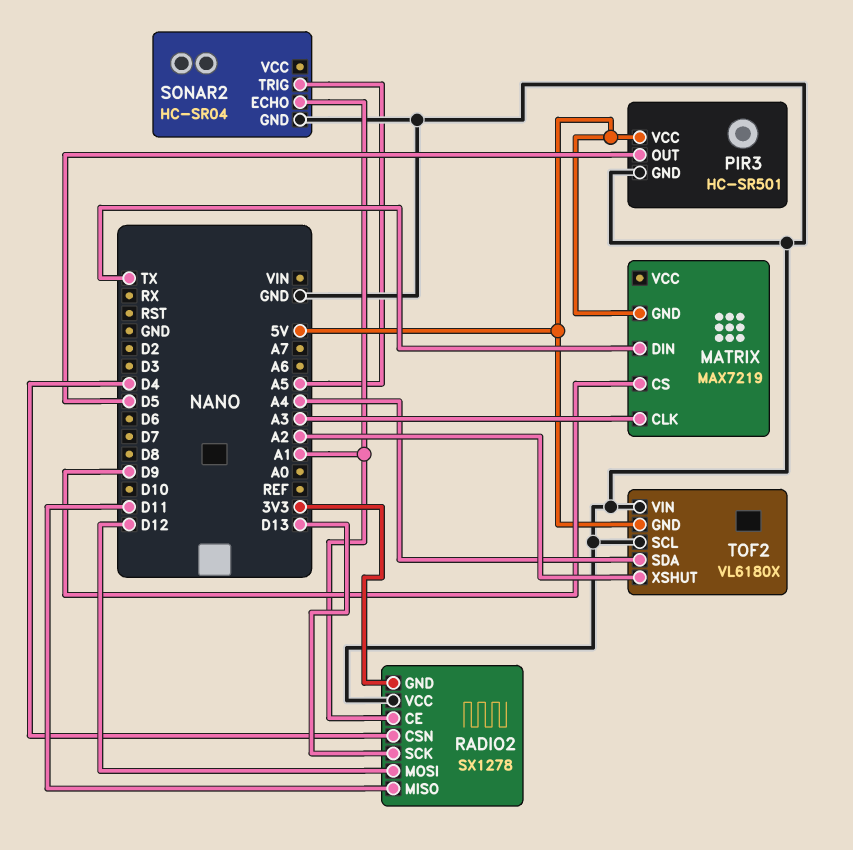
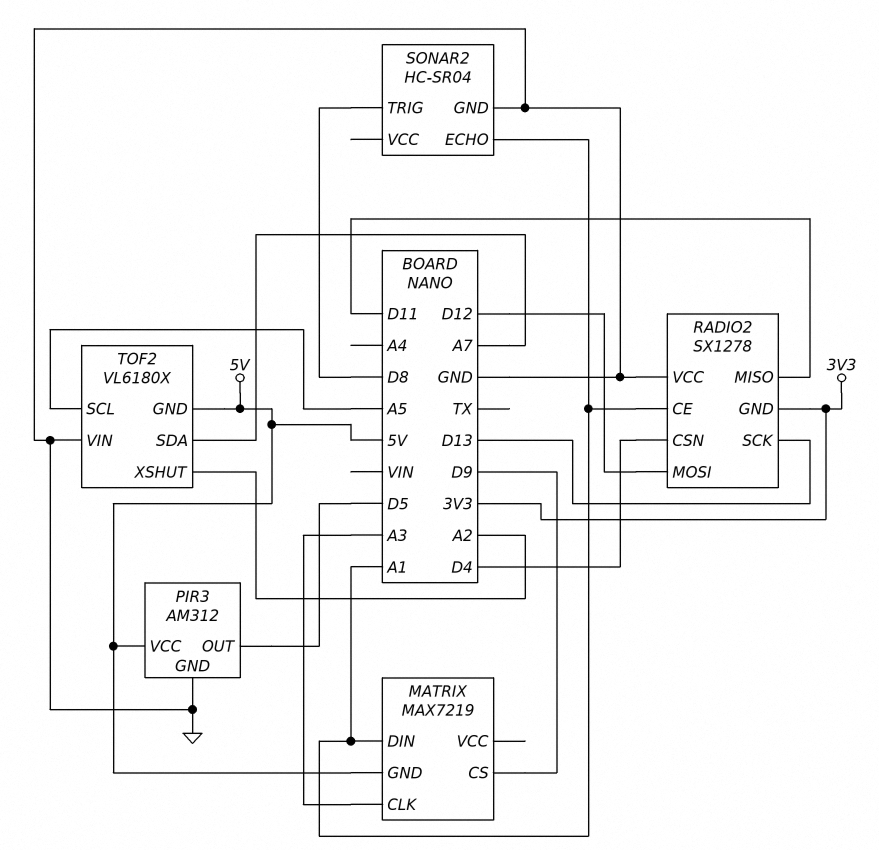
MATRIX pin DIN: TX -> A1
PIR3: HC-SR501 -> AM312
SONAR2 pin TRIG: A5 -> D8
TOF2 pin SCL: GND -> A5
TOF2 pin SDA: A4 -> A7

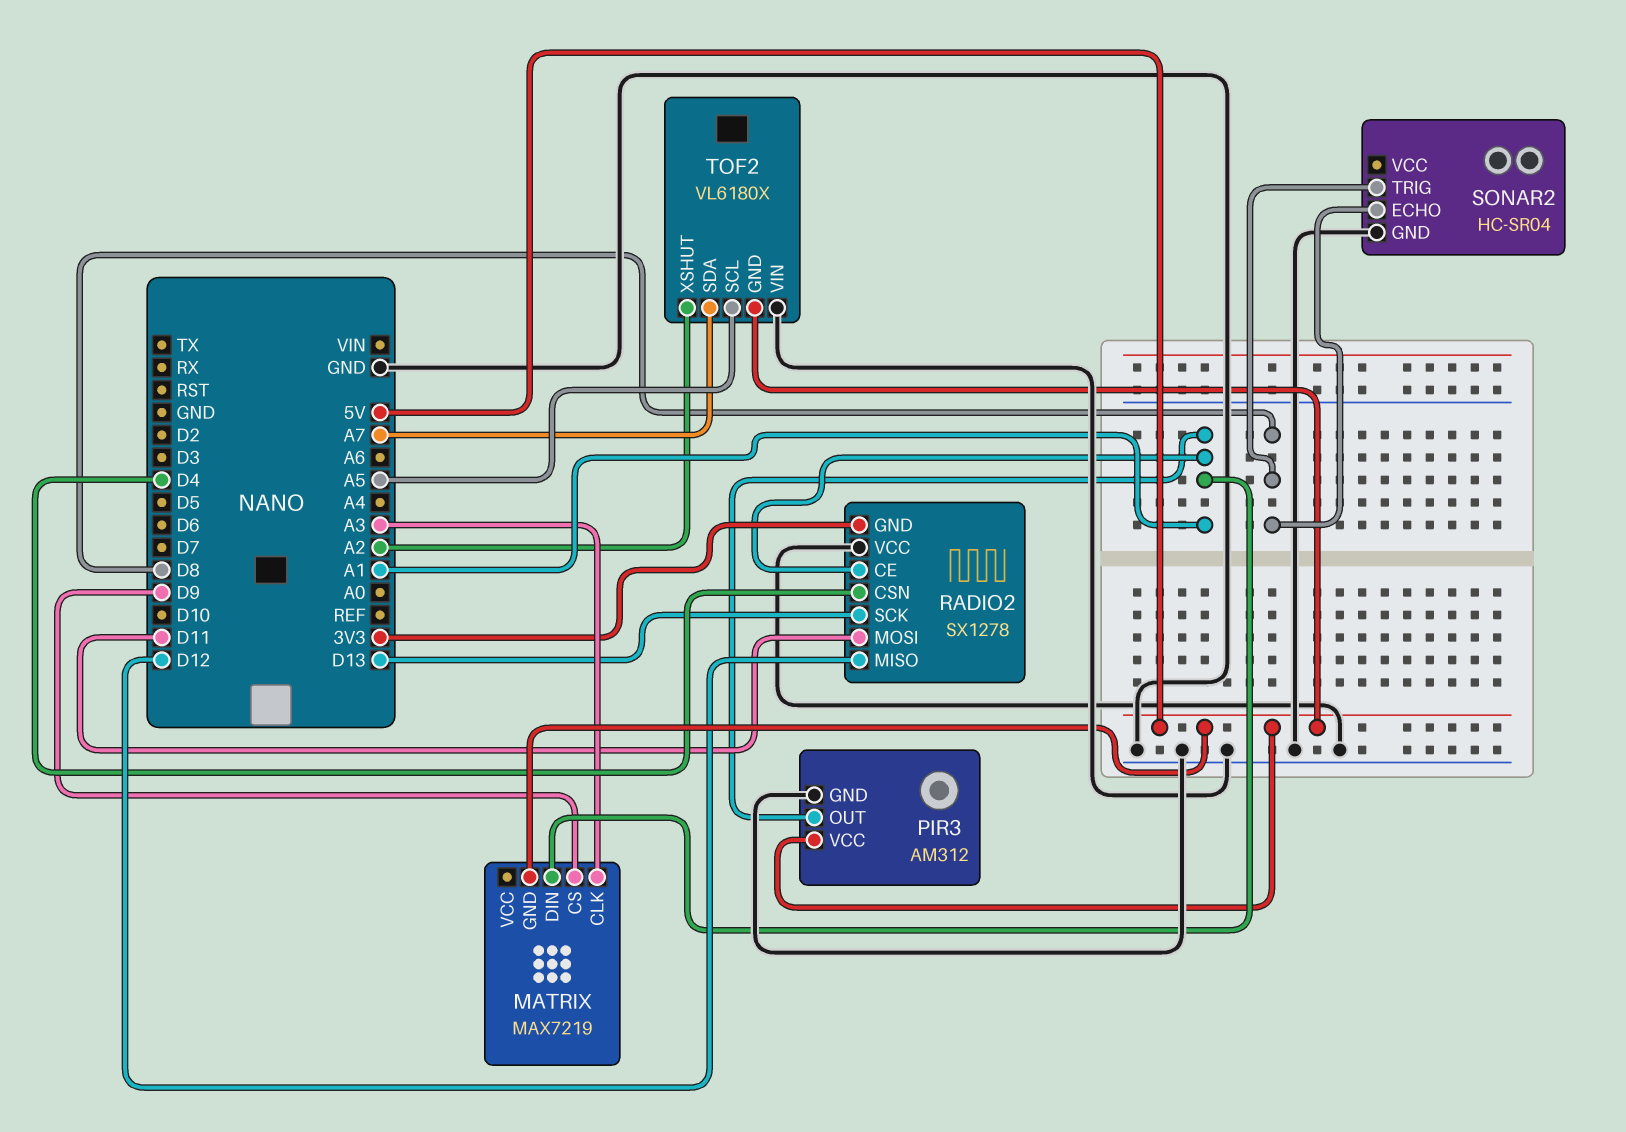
PIR3 pin OUT: D5 -> A1
RADIO2 pin MISO: D11 -> D12
RADIO2 pin MOSI: D12 -> D11
SONAR2 pin ECHO: A1 -> D8

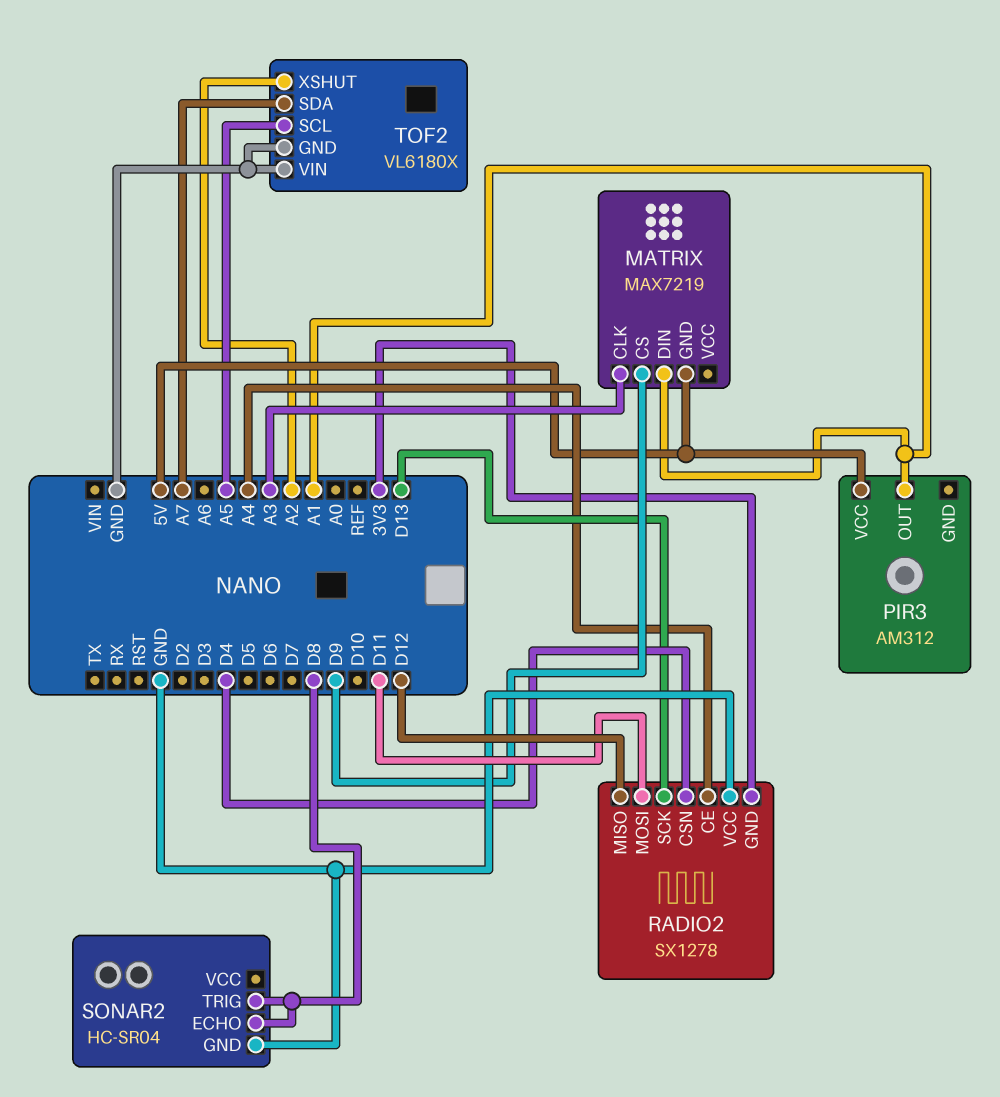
PIR3 pin GND: GND -> none
RADIO2 pin CE: A1 -> A4
TOF2 pin GND: 5V -> GND

